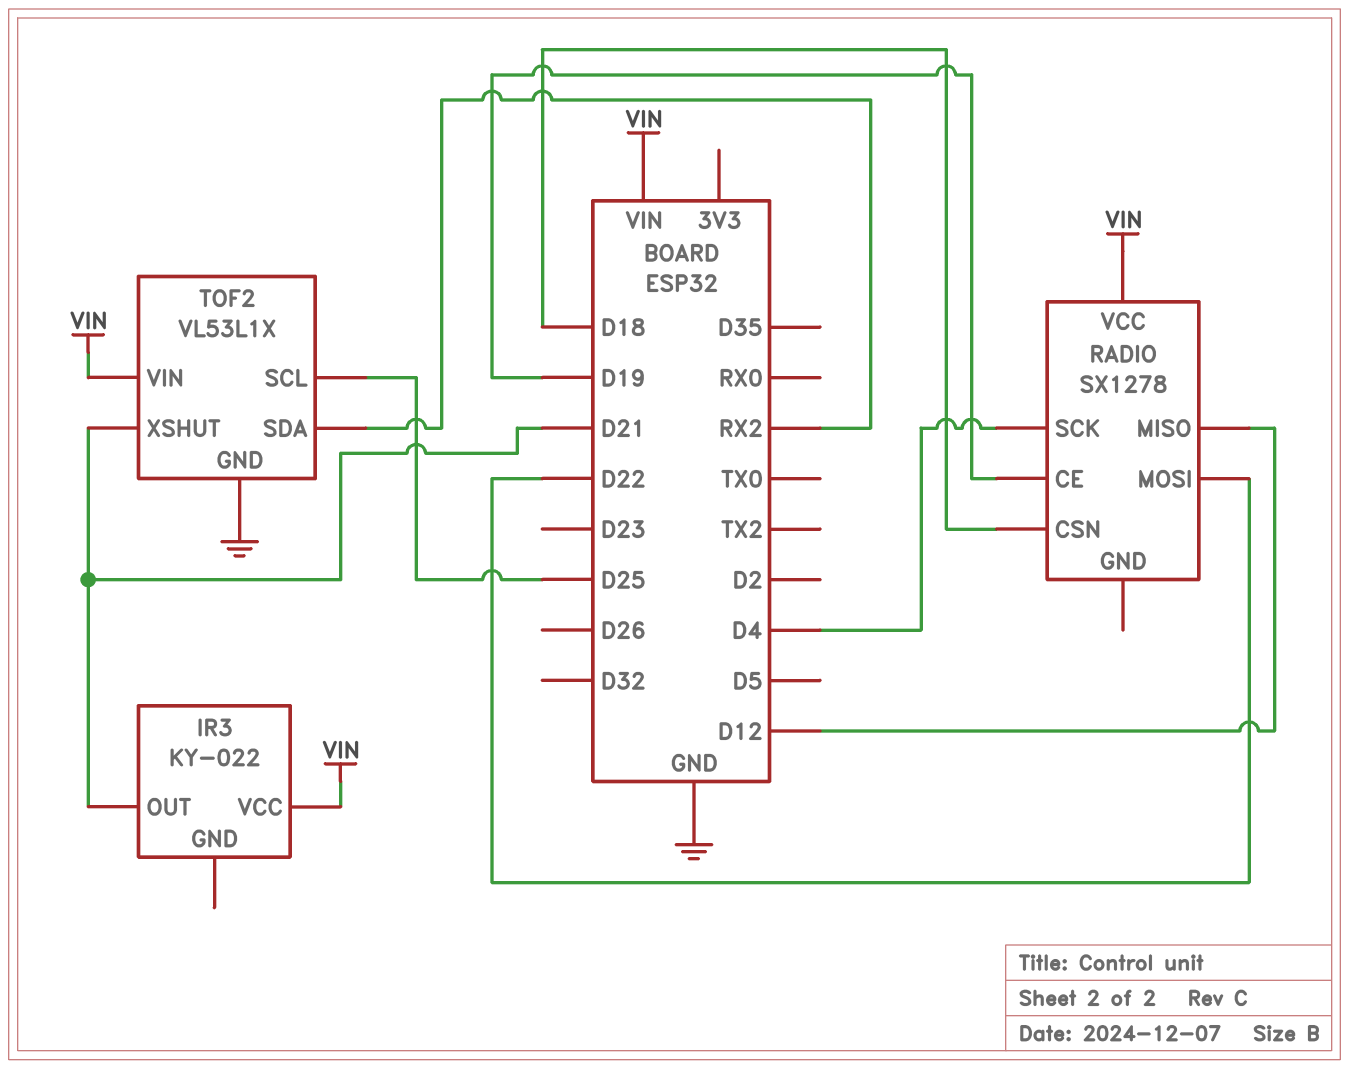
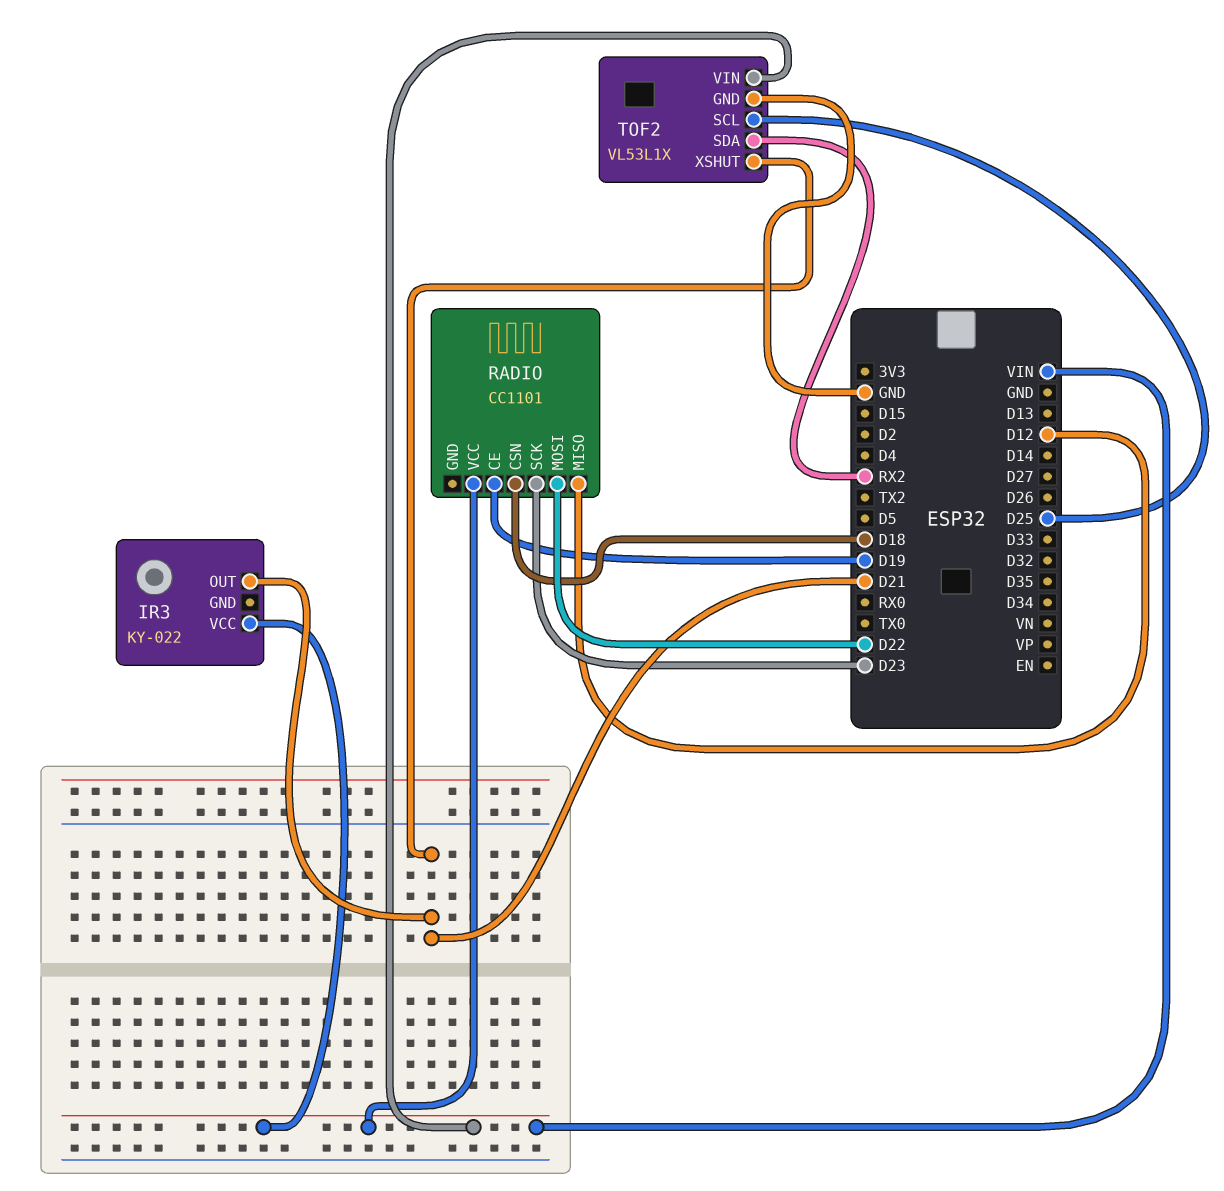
RADIO: SX1278 -> CC1101
RADIO pin SCK: D4 -> D23

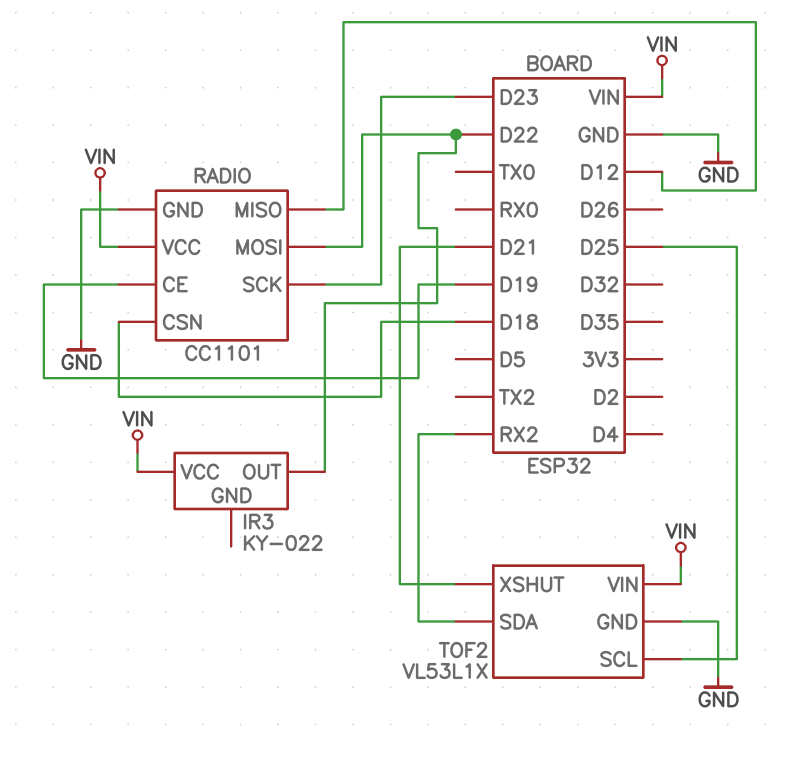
IR3 pin OUT: D21 -> D22
RADIO pin GND: none -> GND

